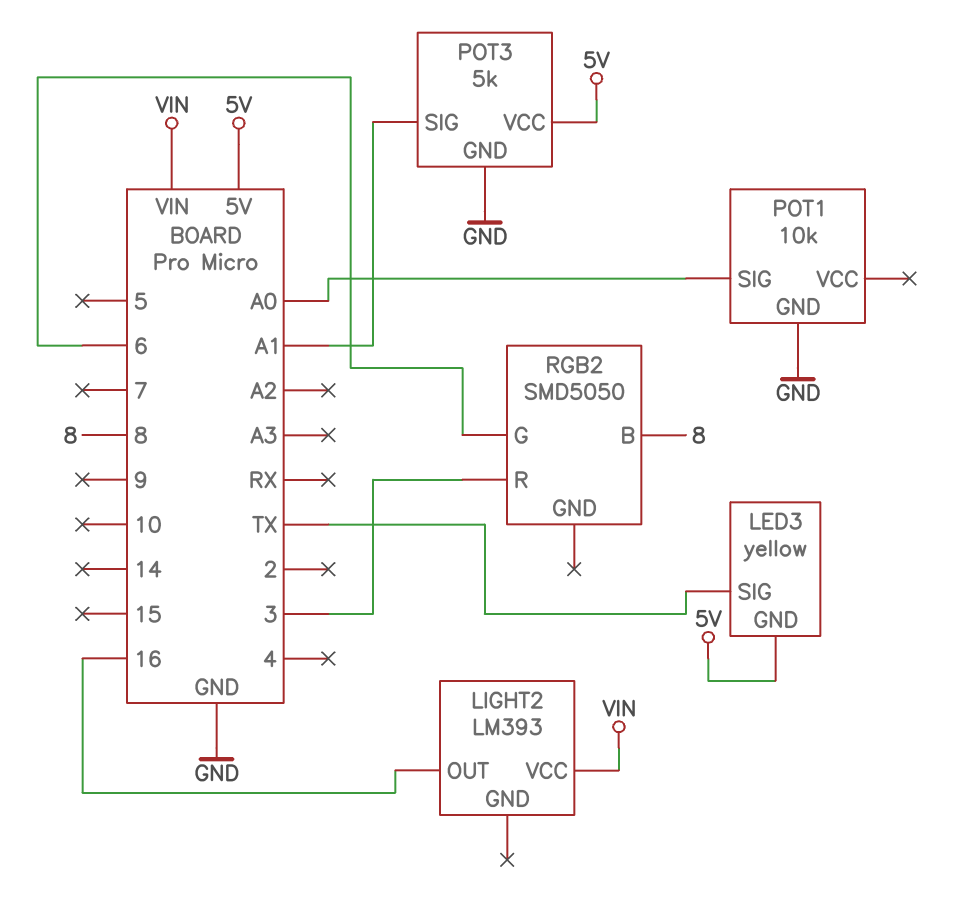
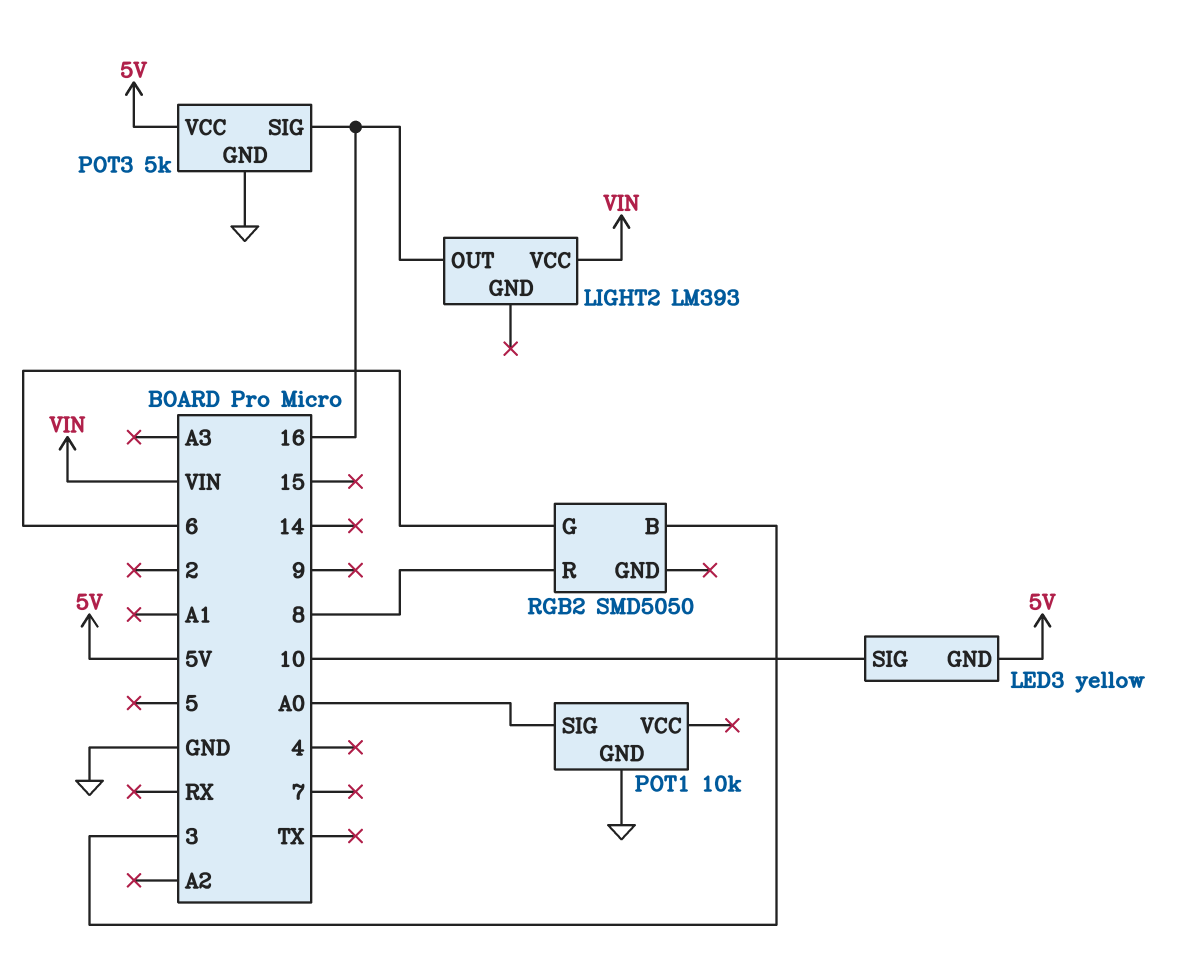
LED3 pin SIG: TX -> 10
POT3 pin SIG: A1 -> 16
RGB2 pin B: 8 -> 3
RGB2 pin R: 3 -> 8

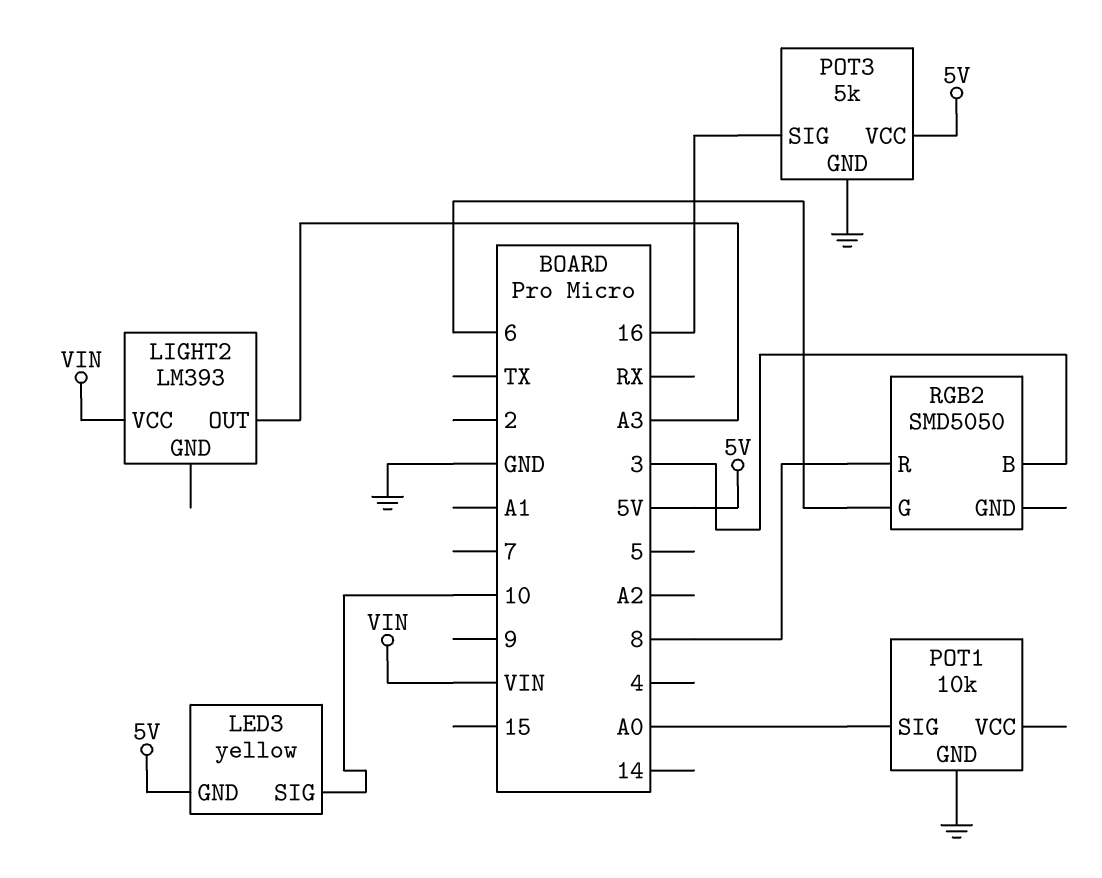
LIGHT2 pin OUT: 16 -> A3

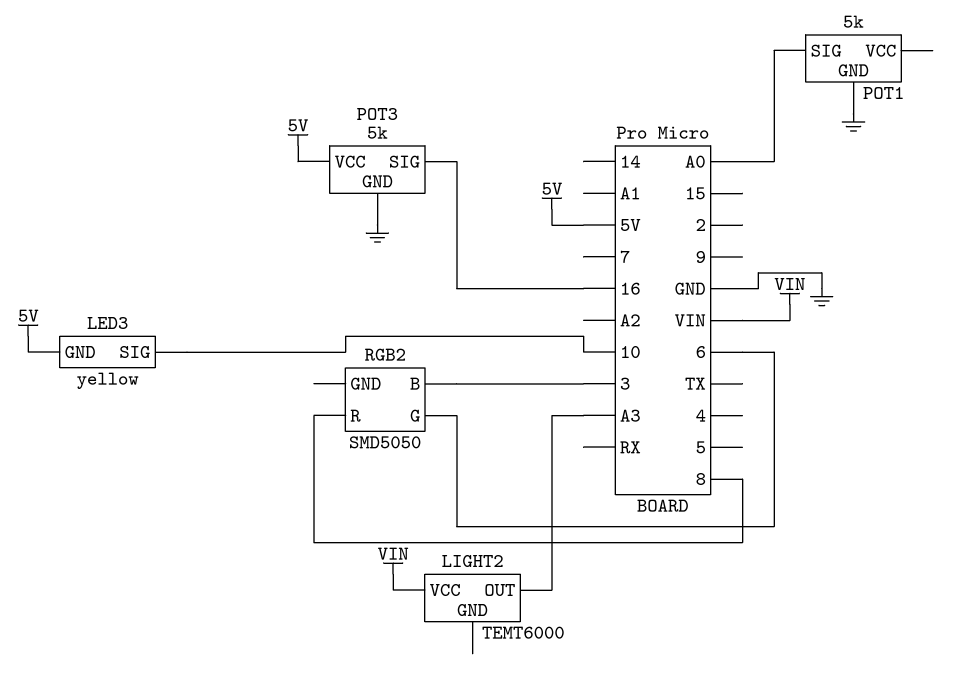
LIGHT2: LM393 -> TEMT6000
POT1: 10k -> 5k

